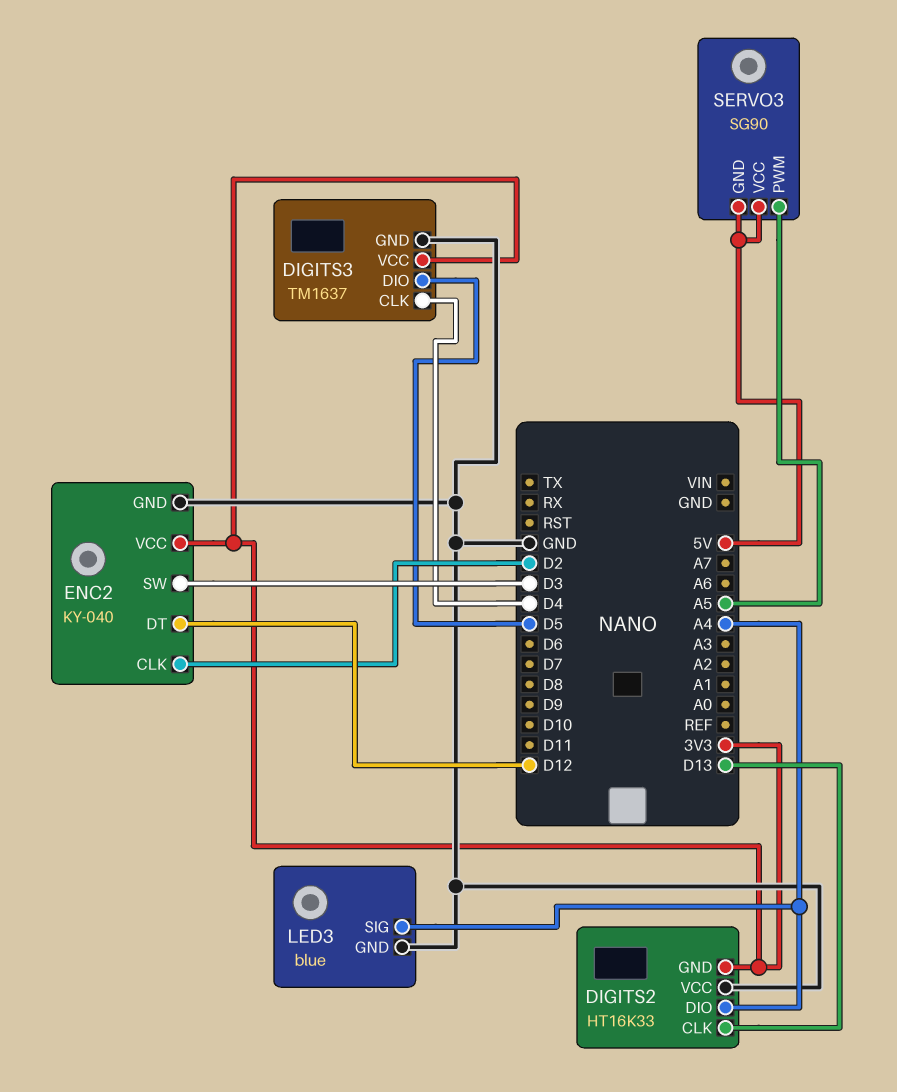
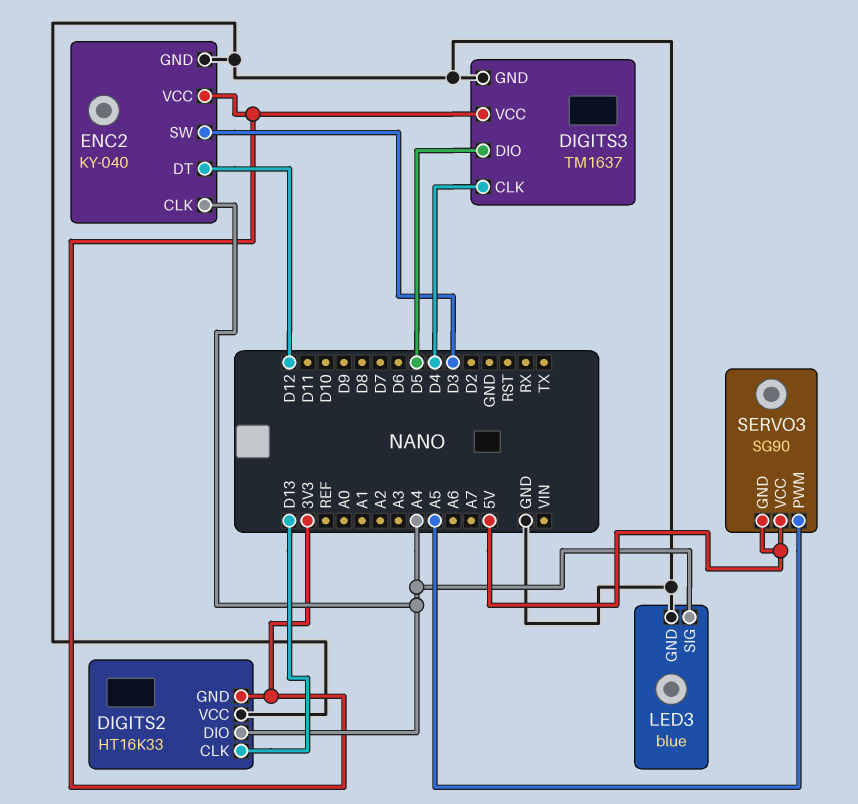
ENC2 pin CLK: D2 -> A4

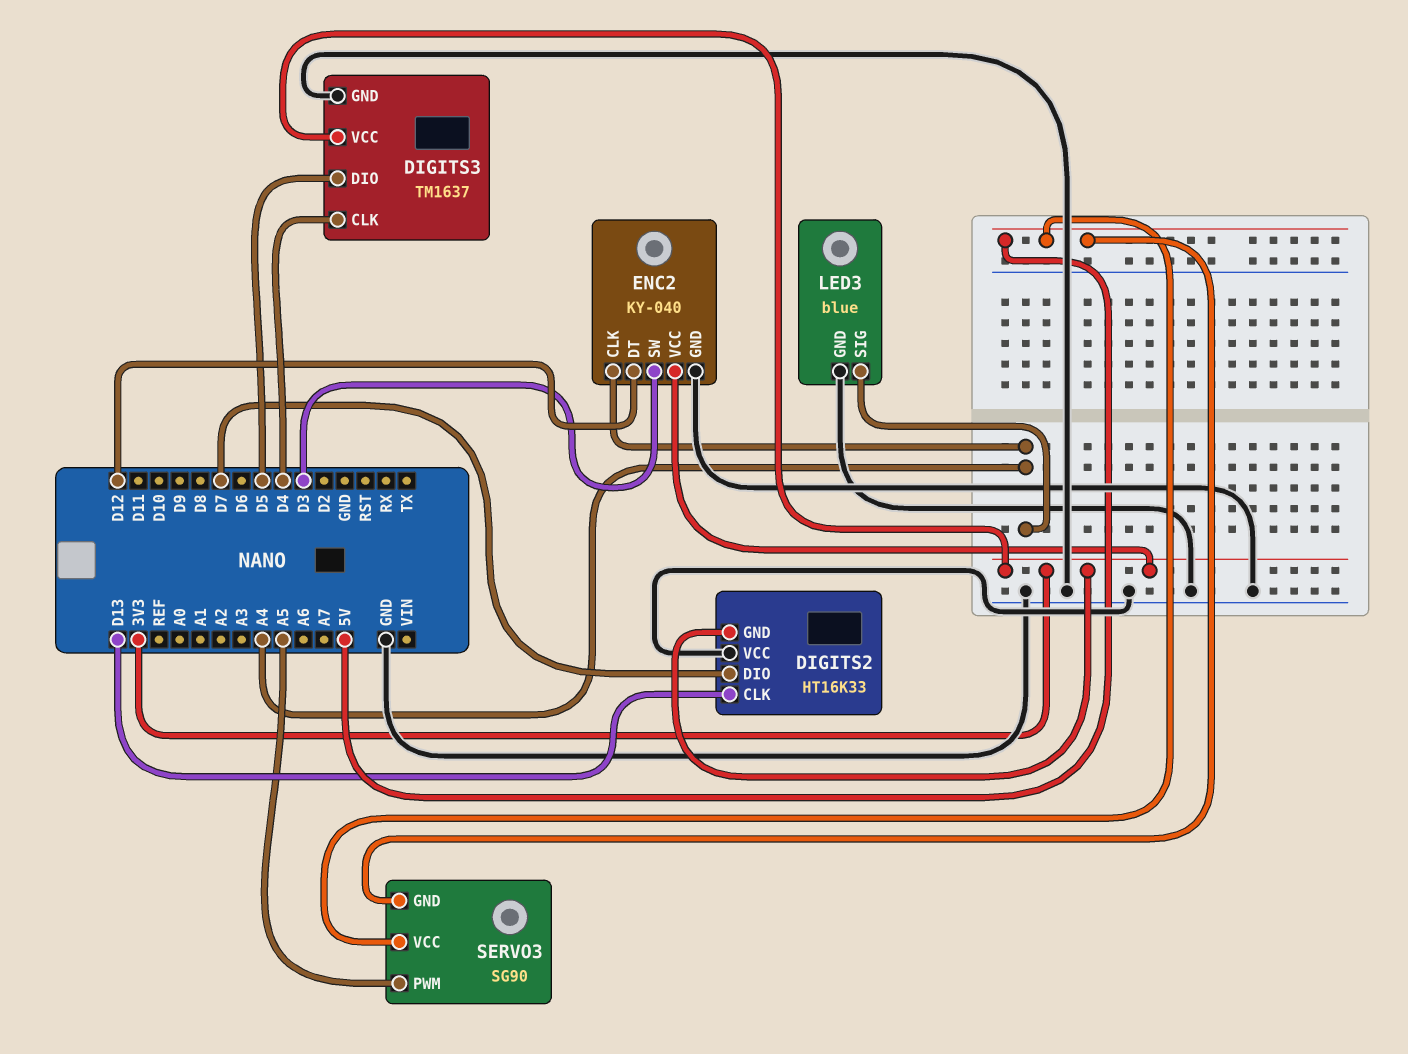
DIGITS2 pin DIO: A4 -> D7

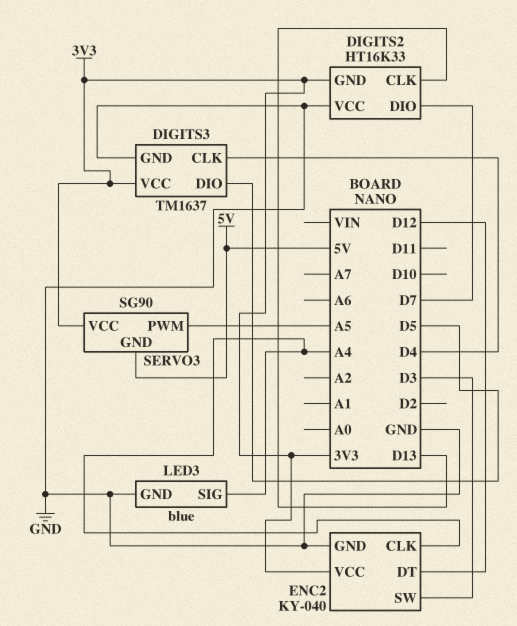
SERVO3 pin VCC: 5V -> 3V3

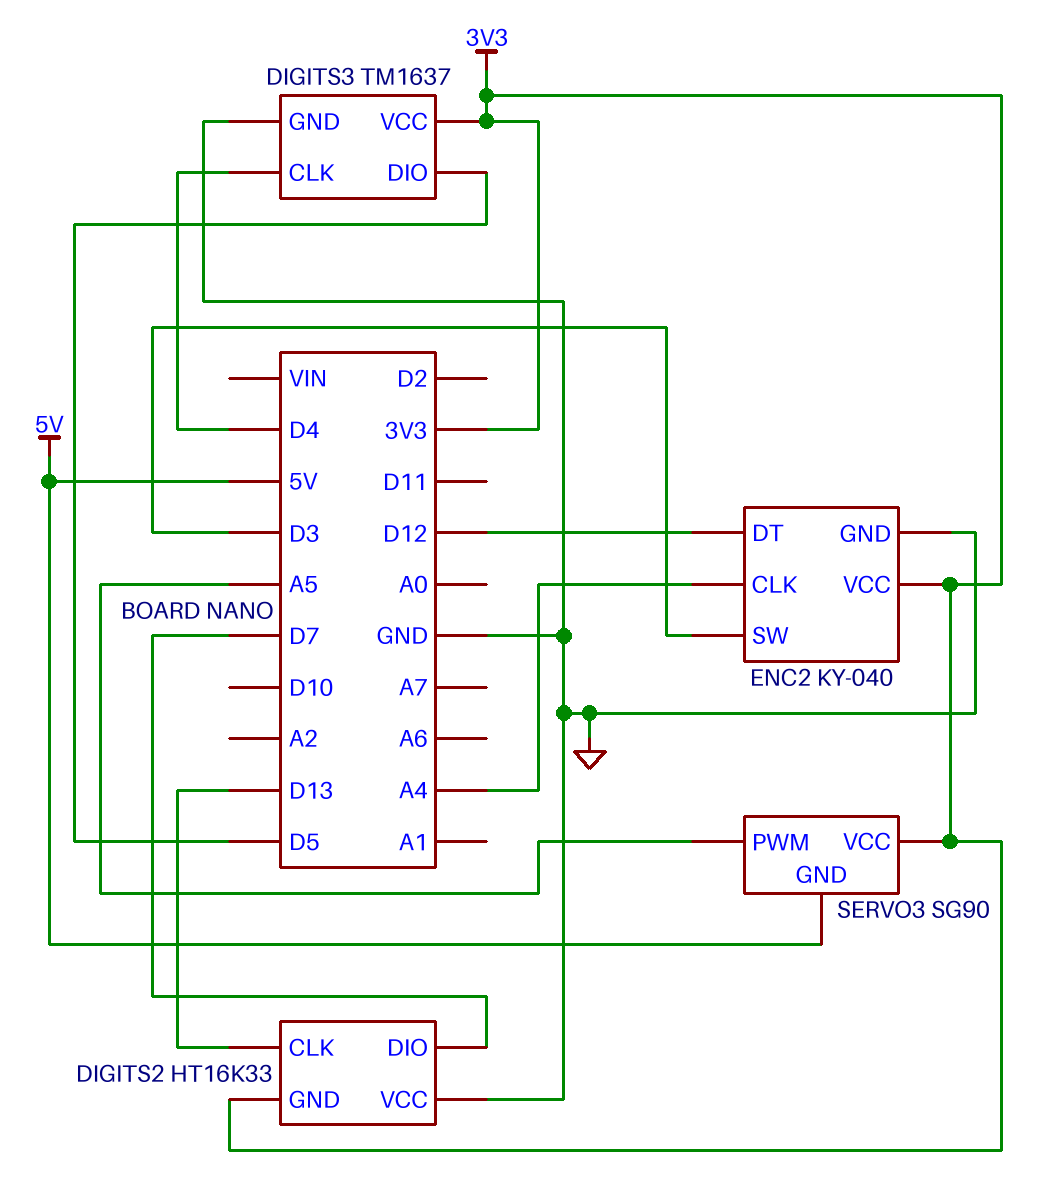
LED3: blue -> none
LED3 pin GND: GND -> none
LED3 pin SIG: A4 -> none

